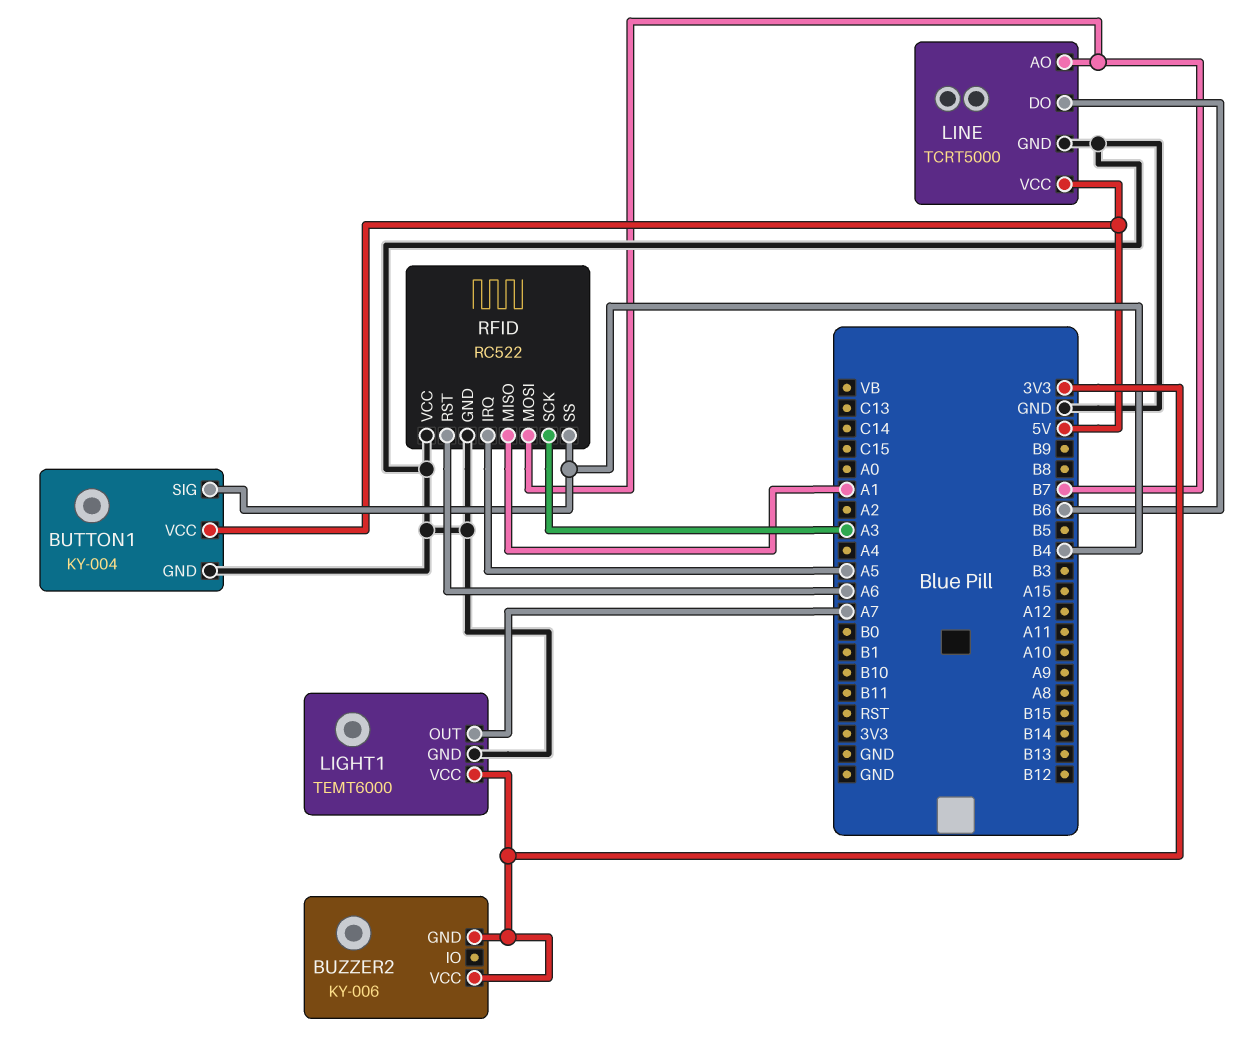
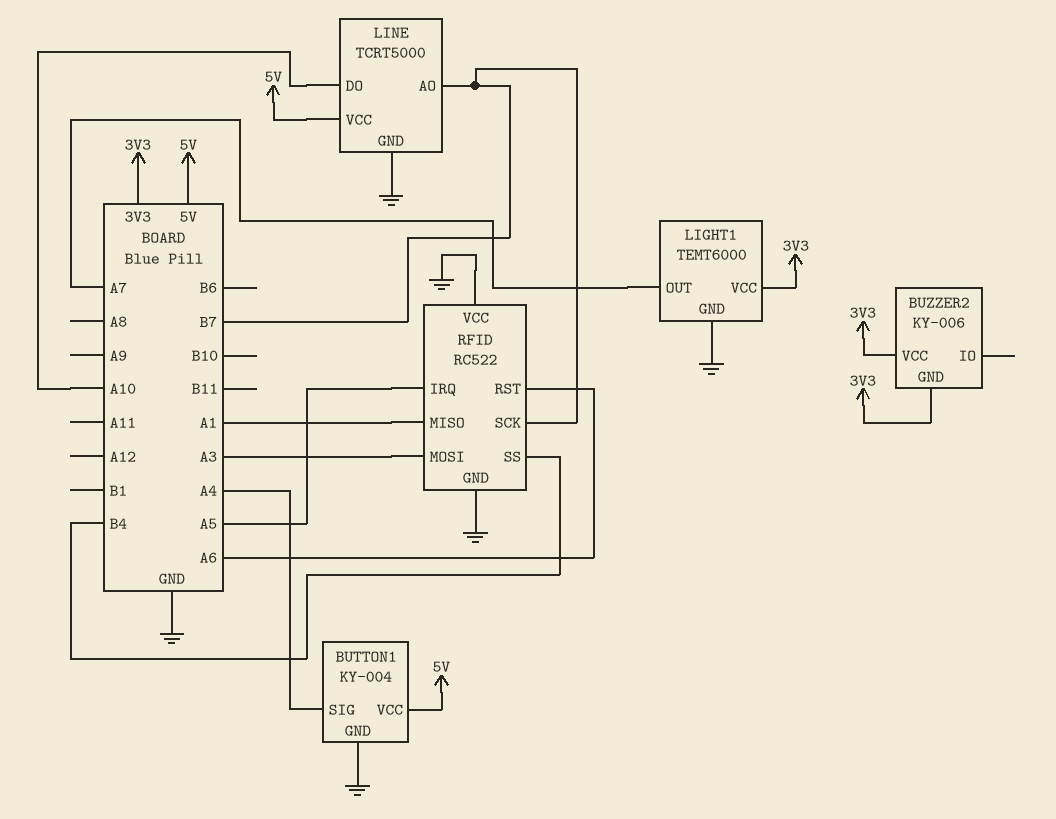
BUTTON1 pin SIG: B4 -> A4
LINE pin DO: B6 -> A10
RFID pin MOSI: B7 -> A3
RFID pin SCK: A3 -> B7

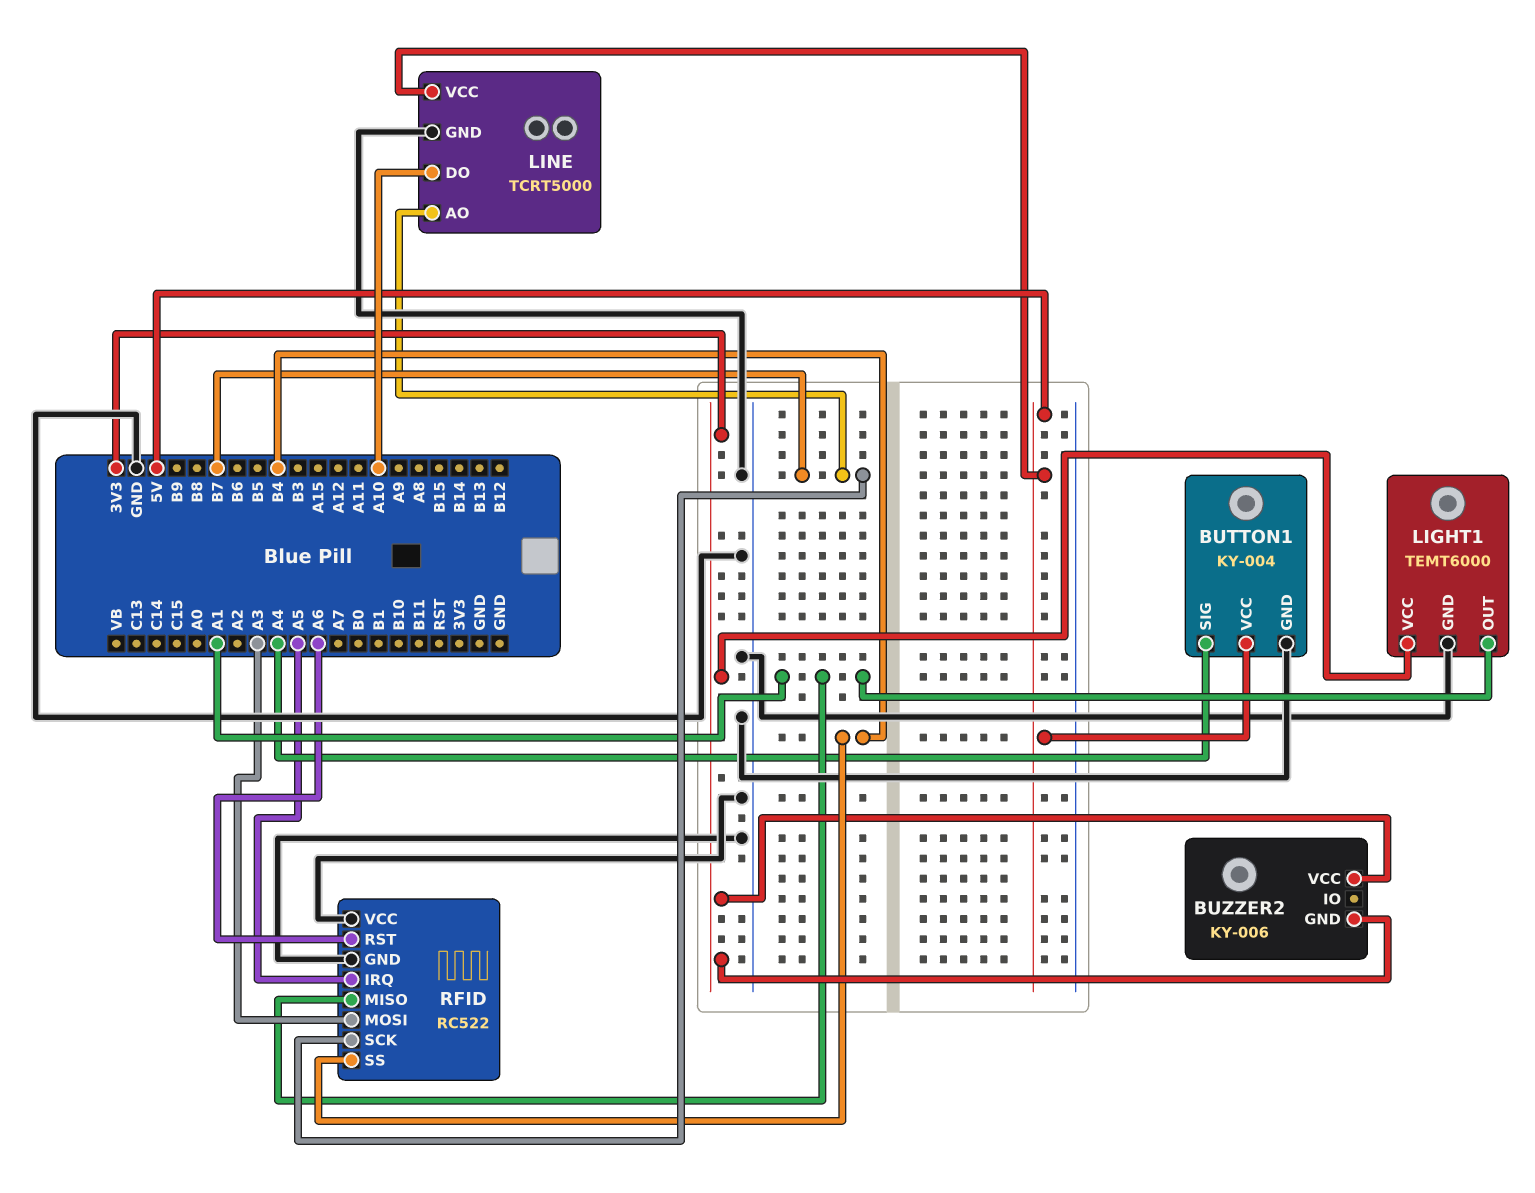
LIGHT1 pin OUT: A7 -> A1

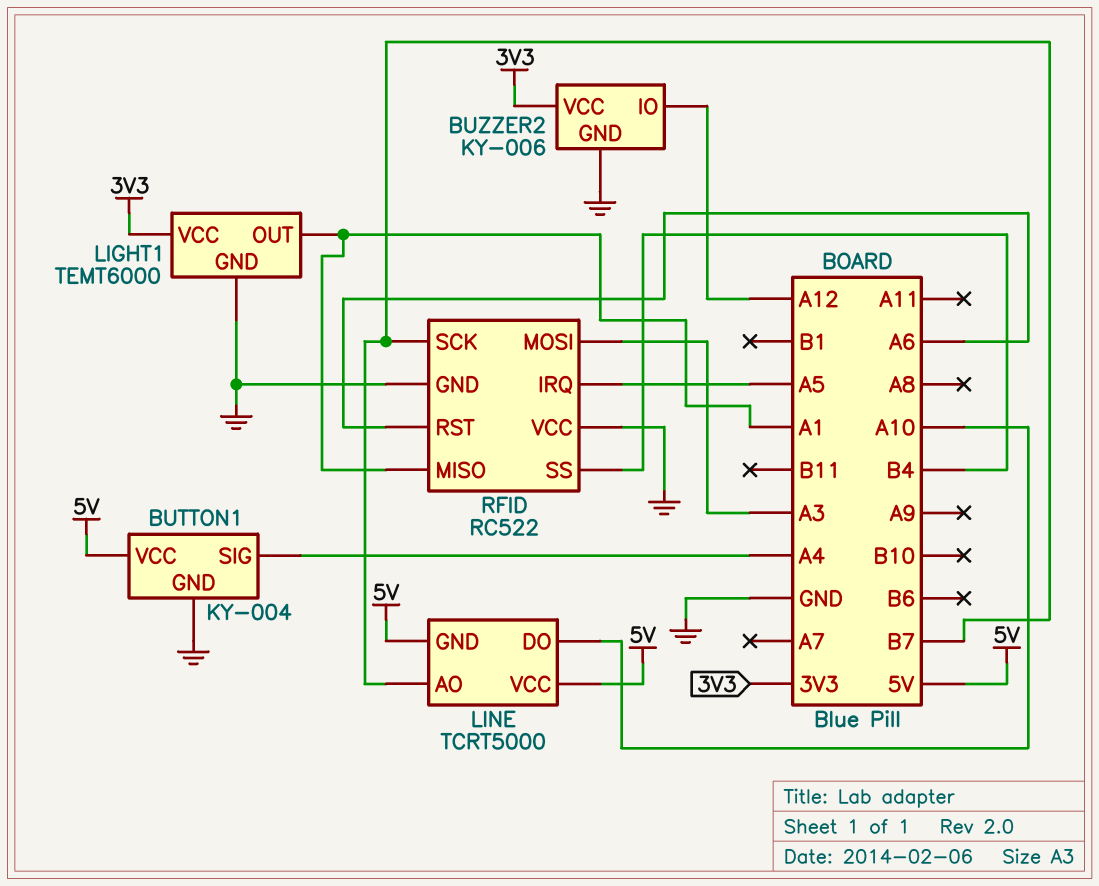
BUZZER2 pin GND: 3V3 -> GND
BUZZER2 pin IO: none -> A12
LINE pin GND: GND -> 5V

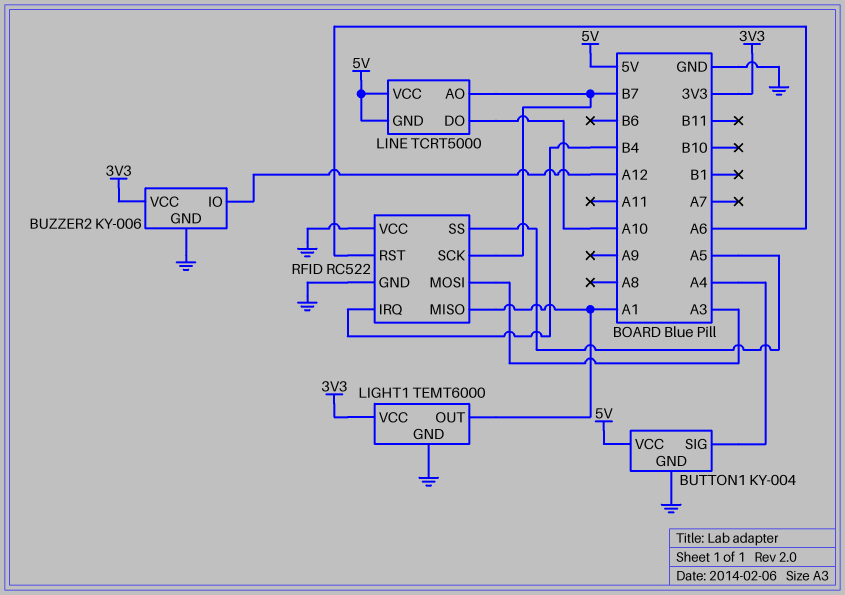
RFID pin IRQ: A5 -> B4
RFID pin SS: B4 -> A5

